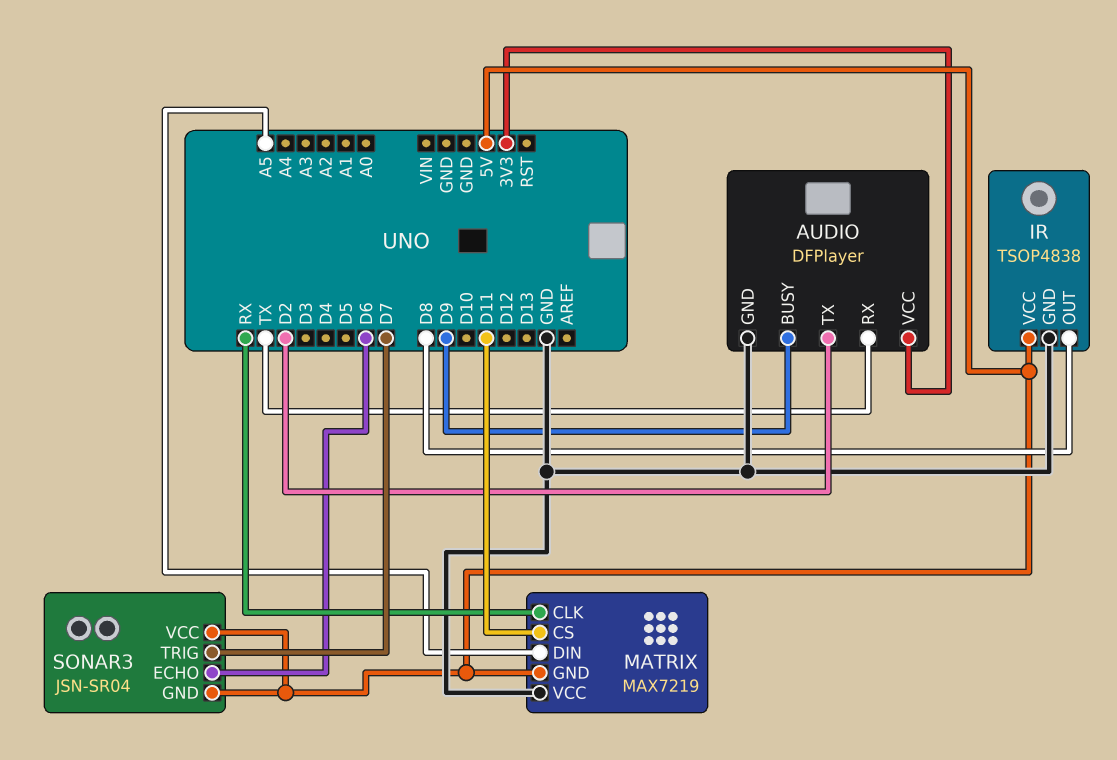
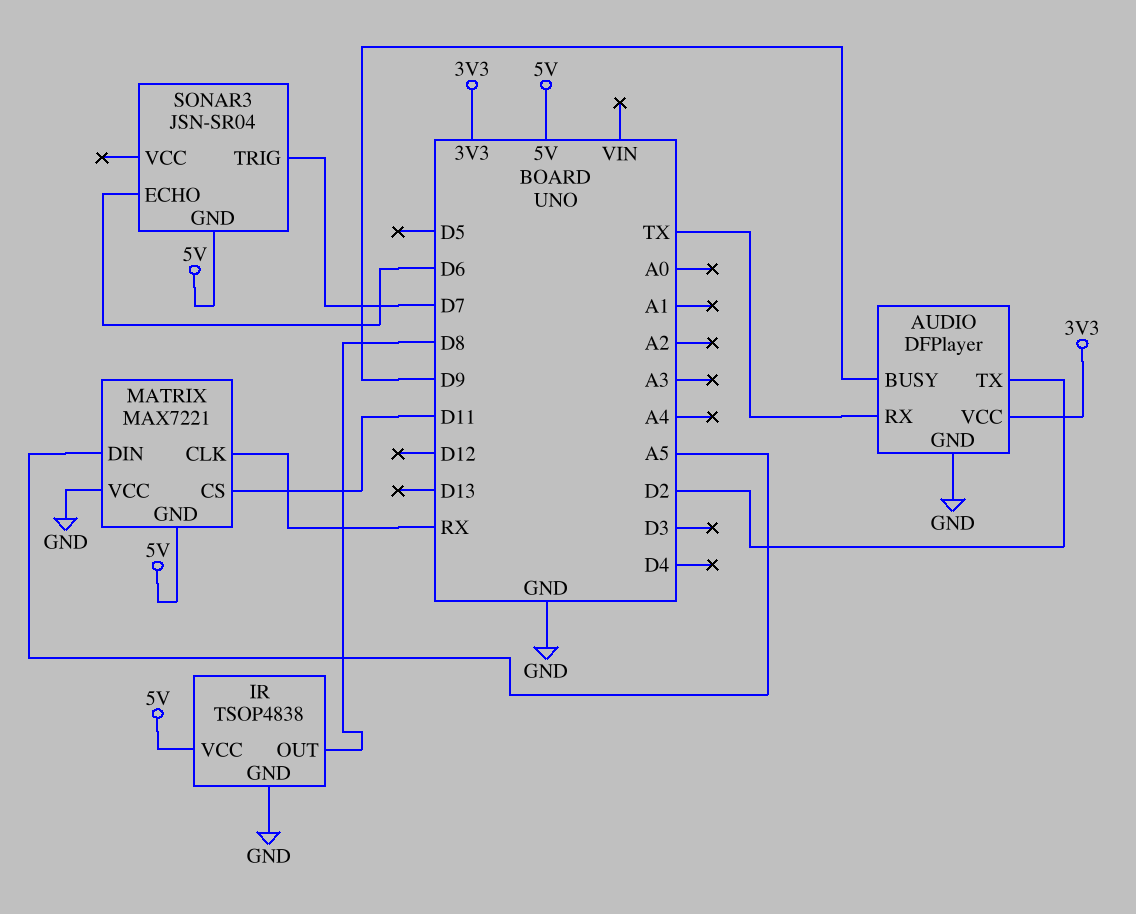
MATRIX: MAX7219 -> MAX7221
SONAR3 pin VCC: 5V -> none

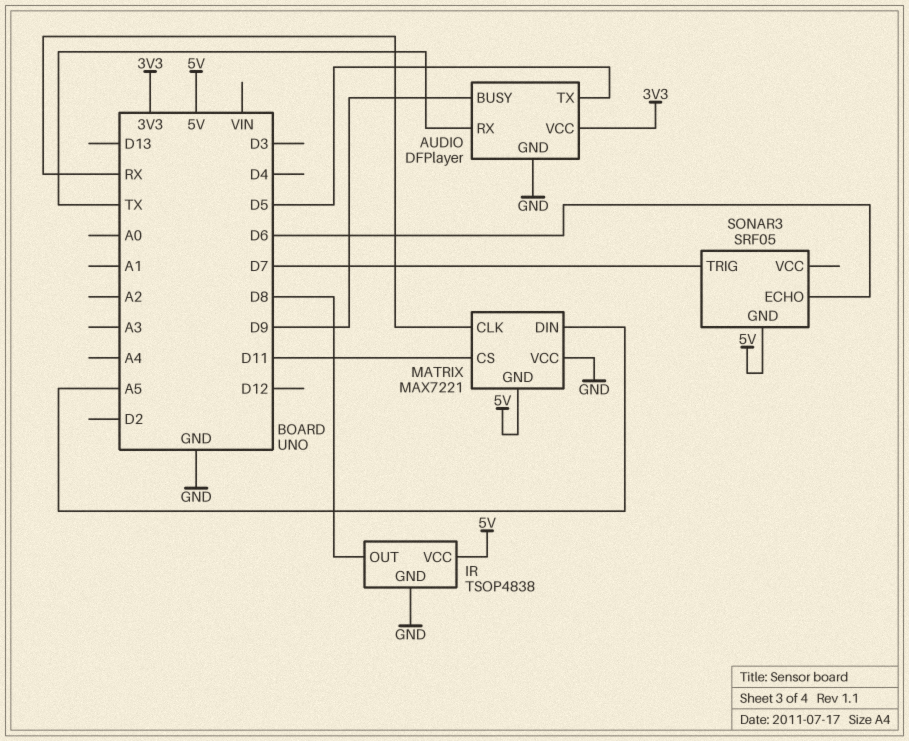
AUDIO pin TX: D2 -> D5
SONAR3: JSN-SR04 -> SRF05

